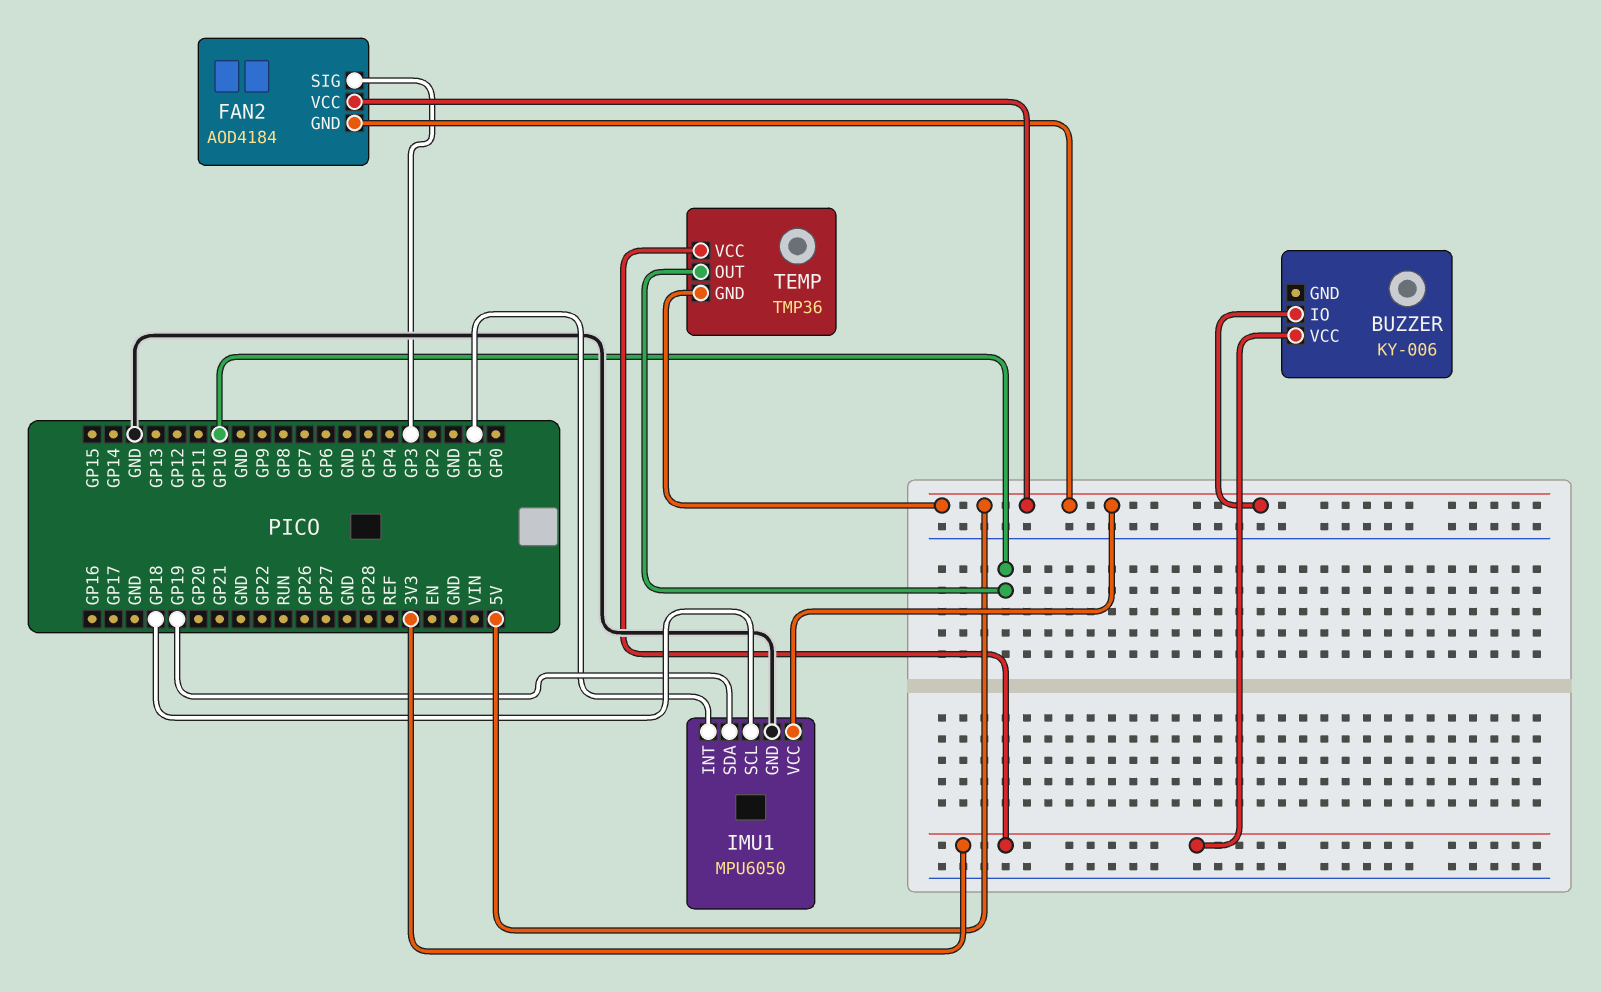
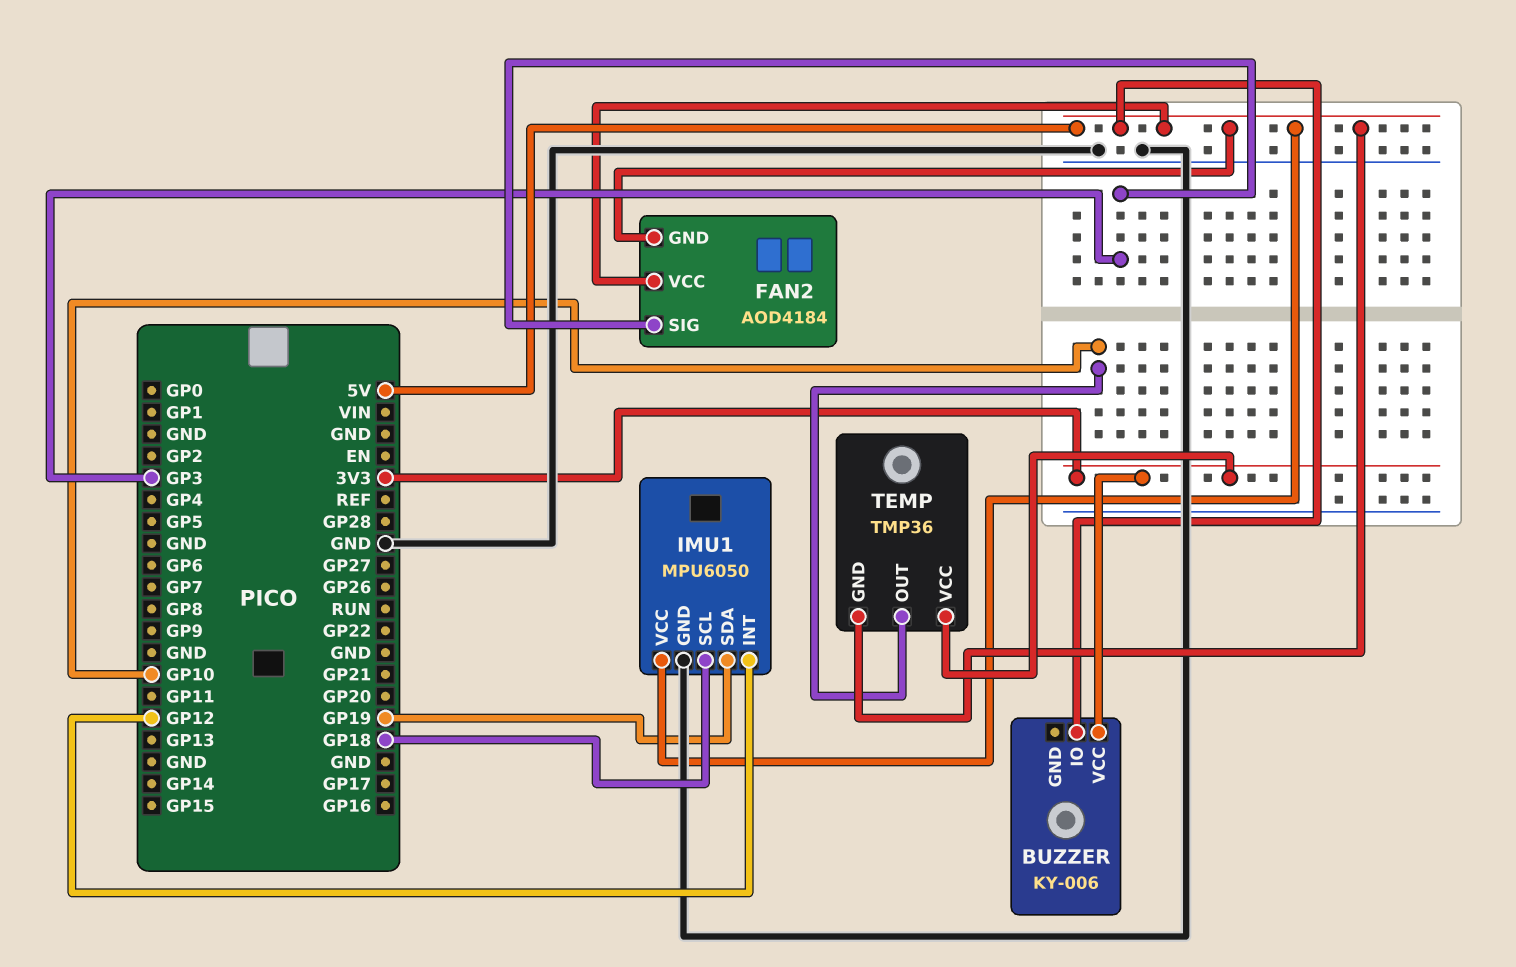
IMU1 pin INT: GP1 -> GP12

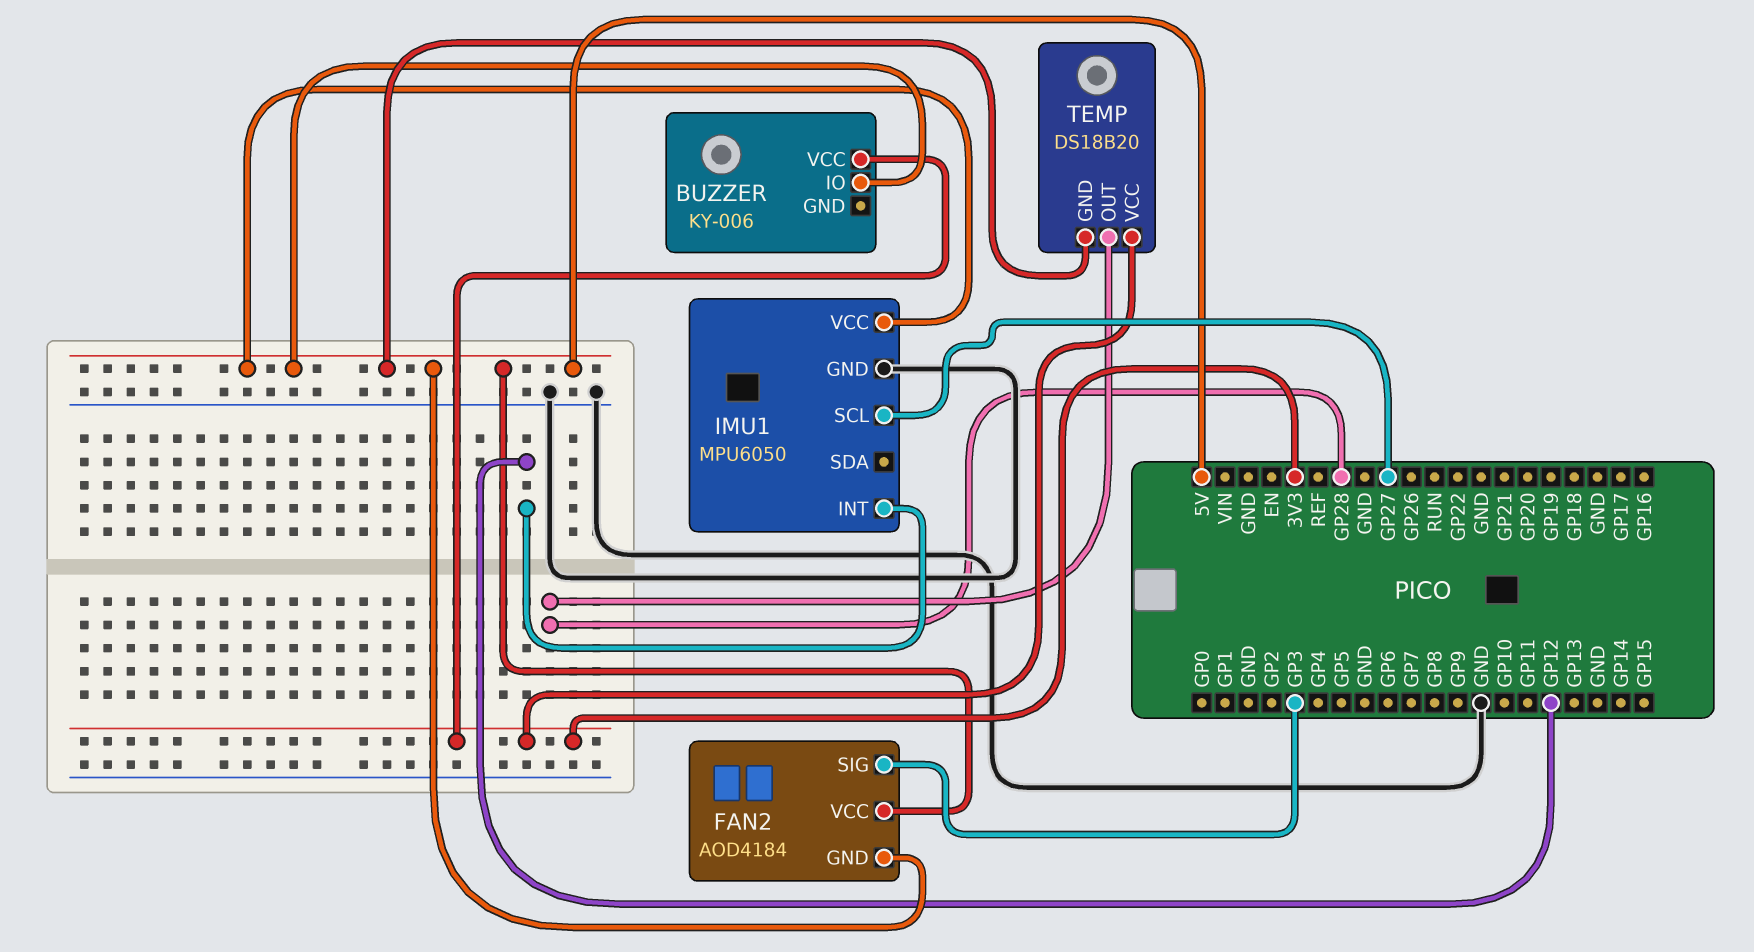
IMU1 pin SCL: GP18 -> GP27
IMU1 pin SDA: GP19 -> none
TEMP: TMP36 -> DS18B20
TEMP pin OUT: GP10 -> GP28

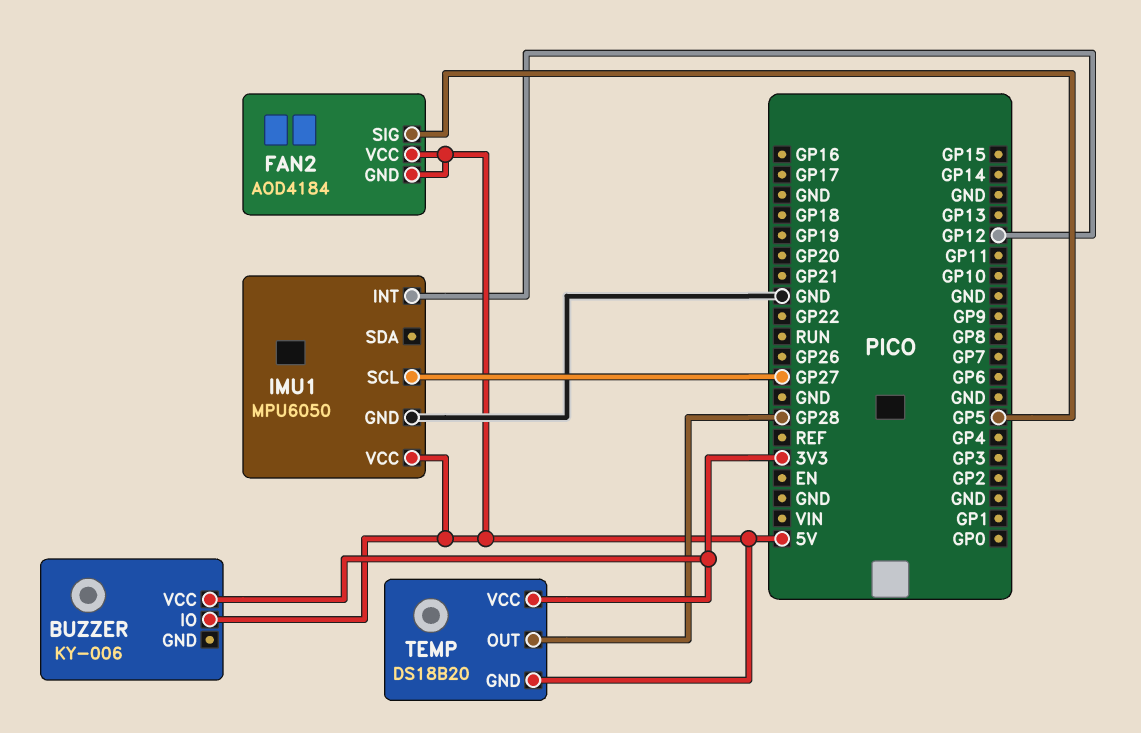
FAN2 pin SIG: GP3 -> GP5

